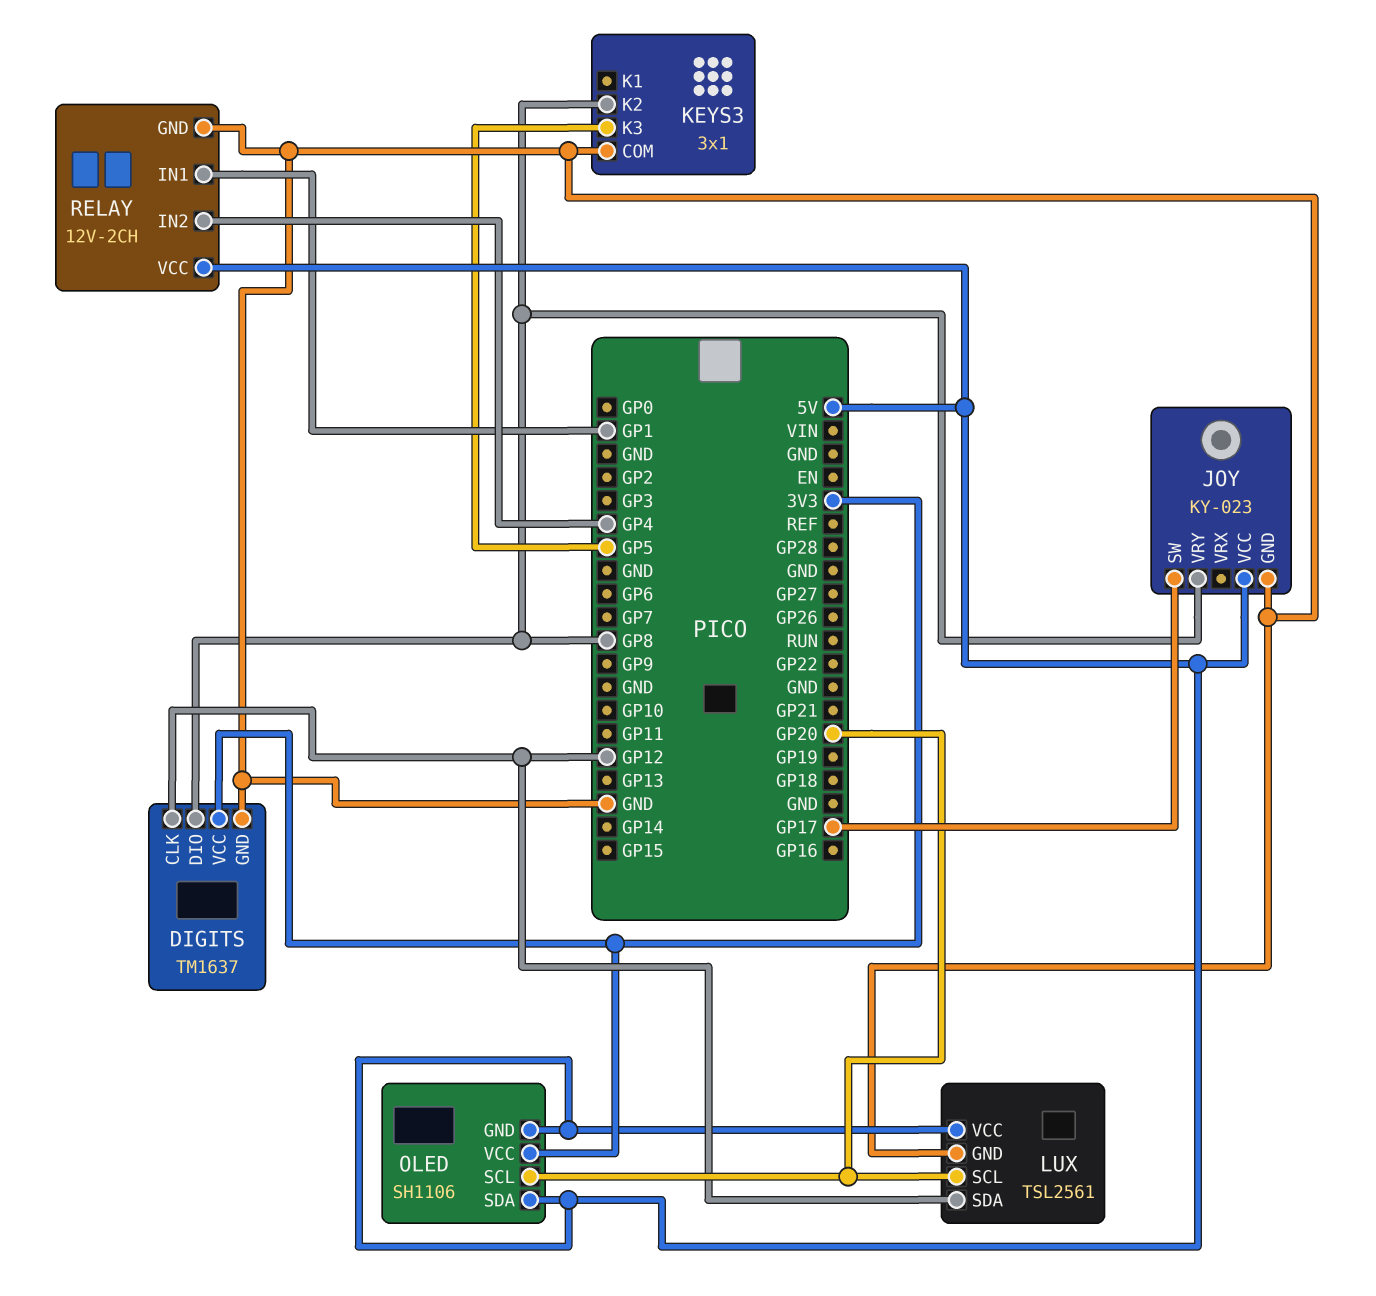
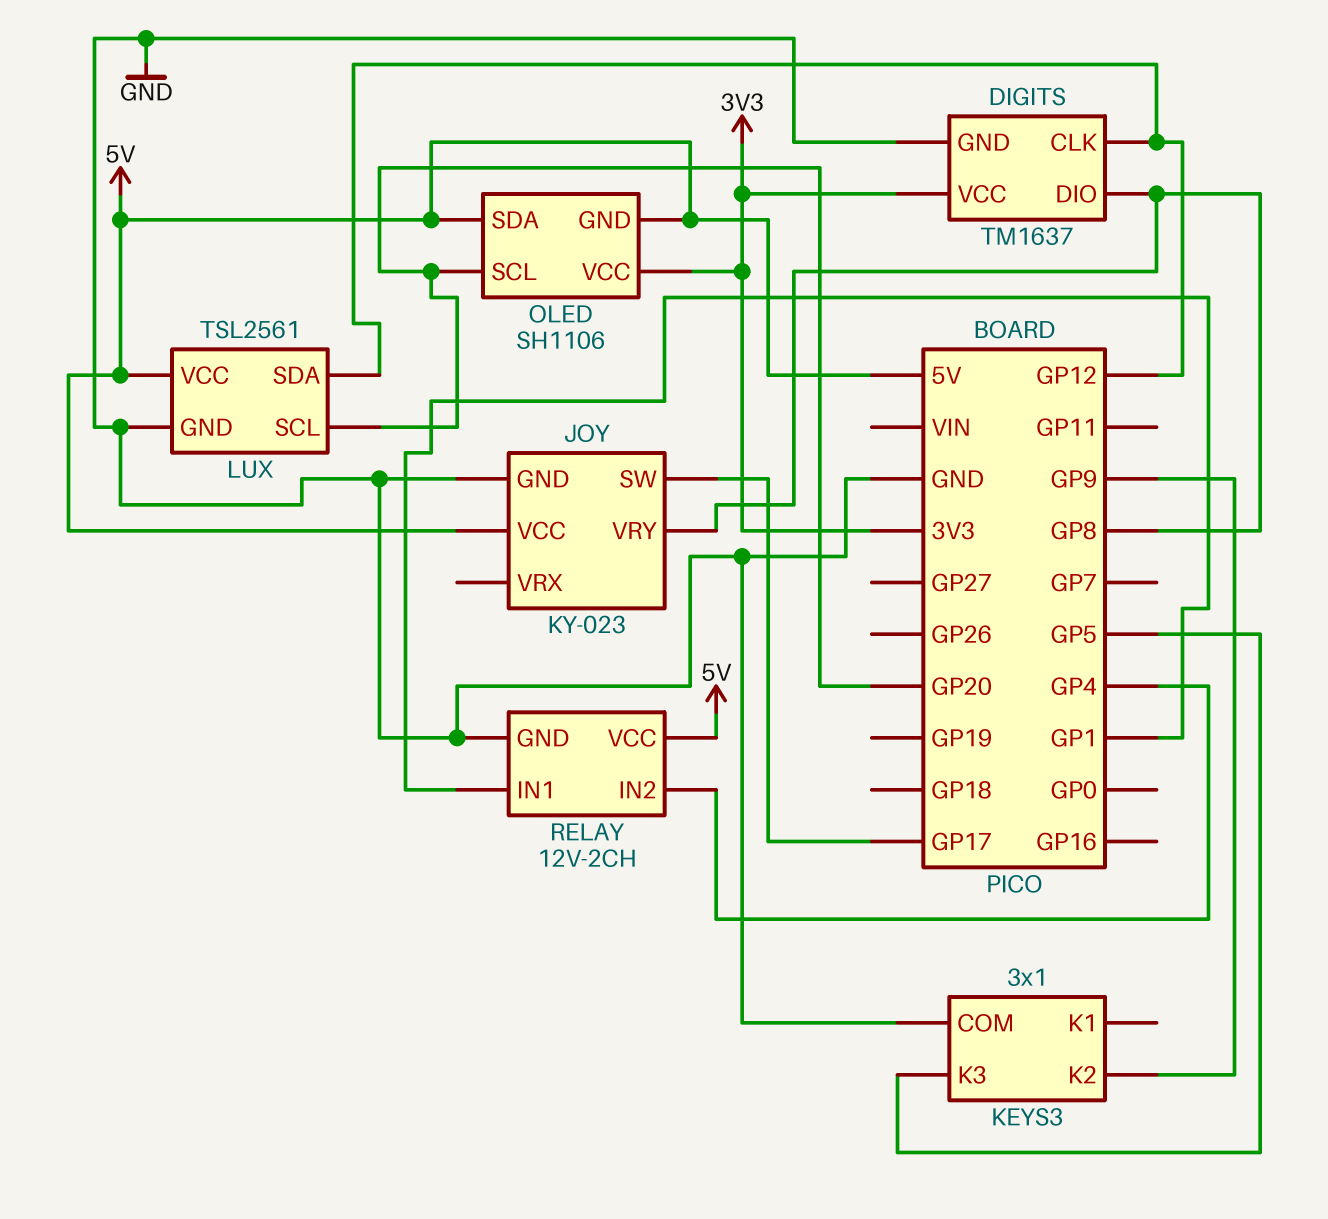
KEYS3 pin K2: GP8 -> GP9

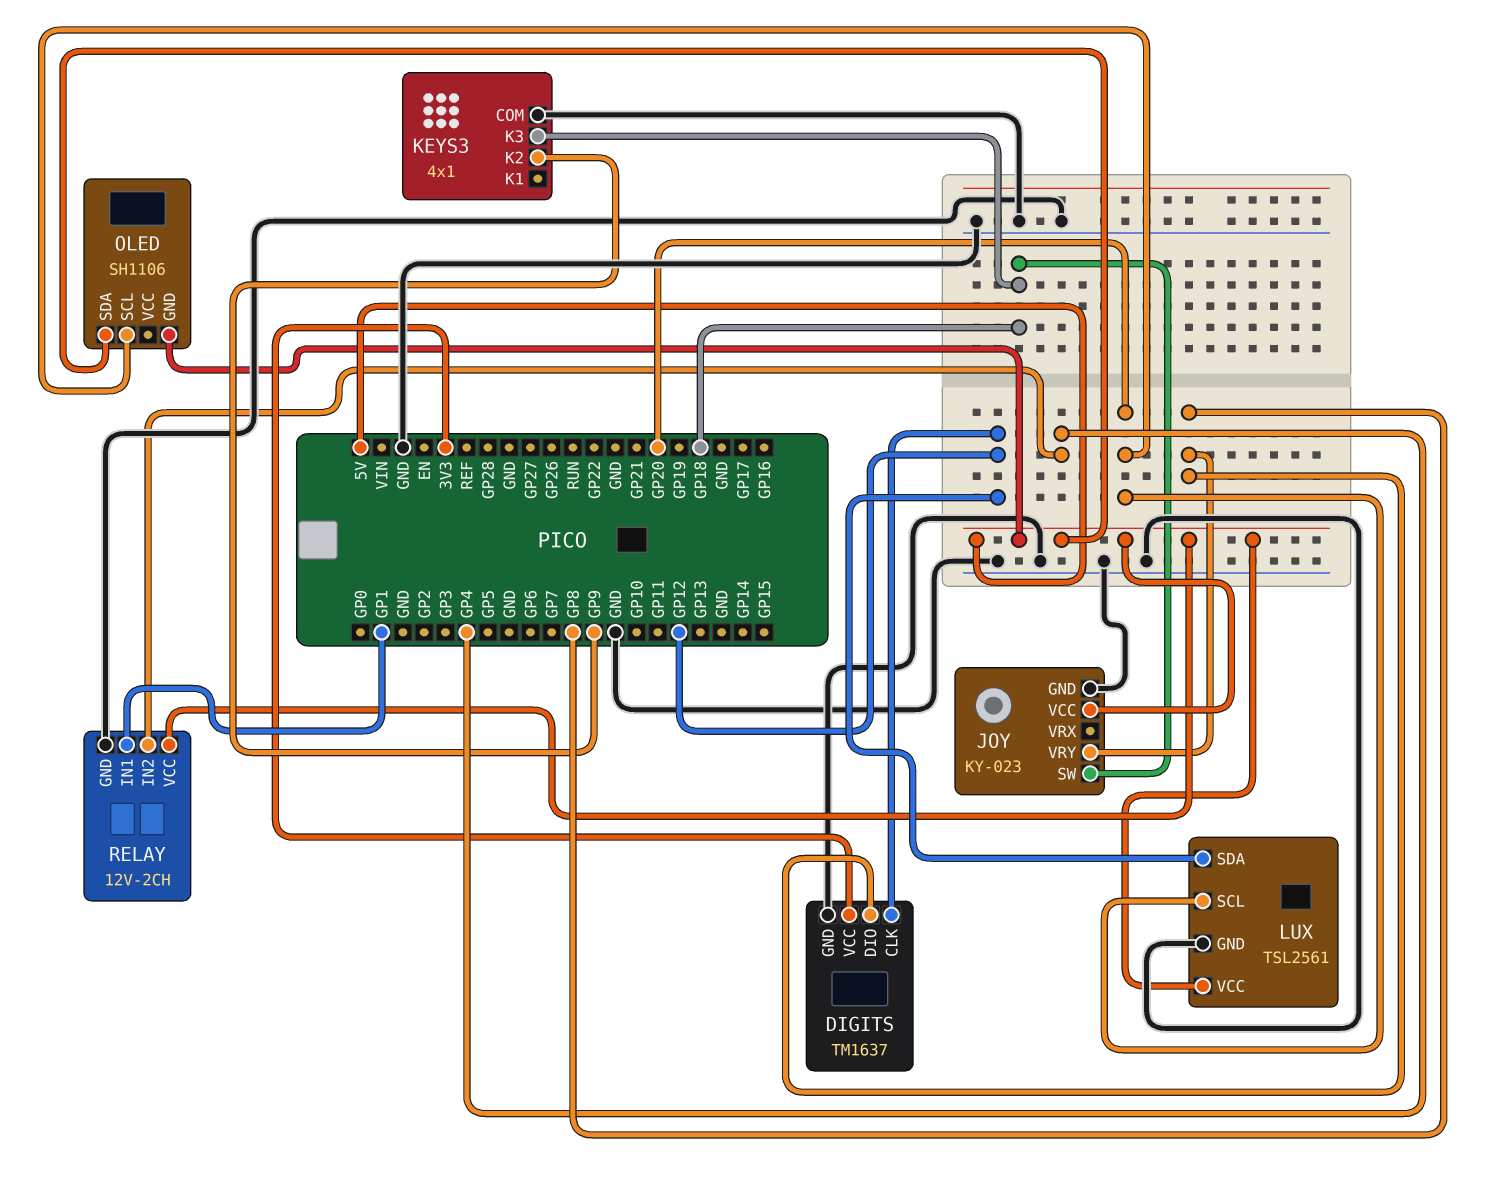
JOY pin SW: GP17 -> GP18
KEYS3: 3x1 -> 4x1
KEYS3 pin K3: GP5 -> GP18
OLED pin VCC: 3V3 -> none

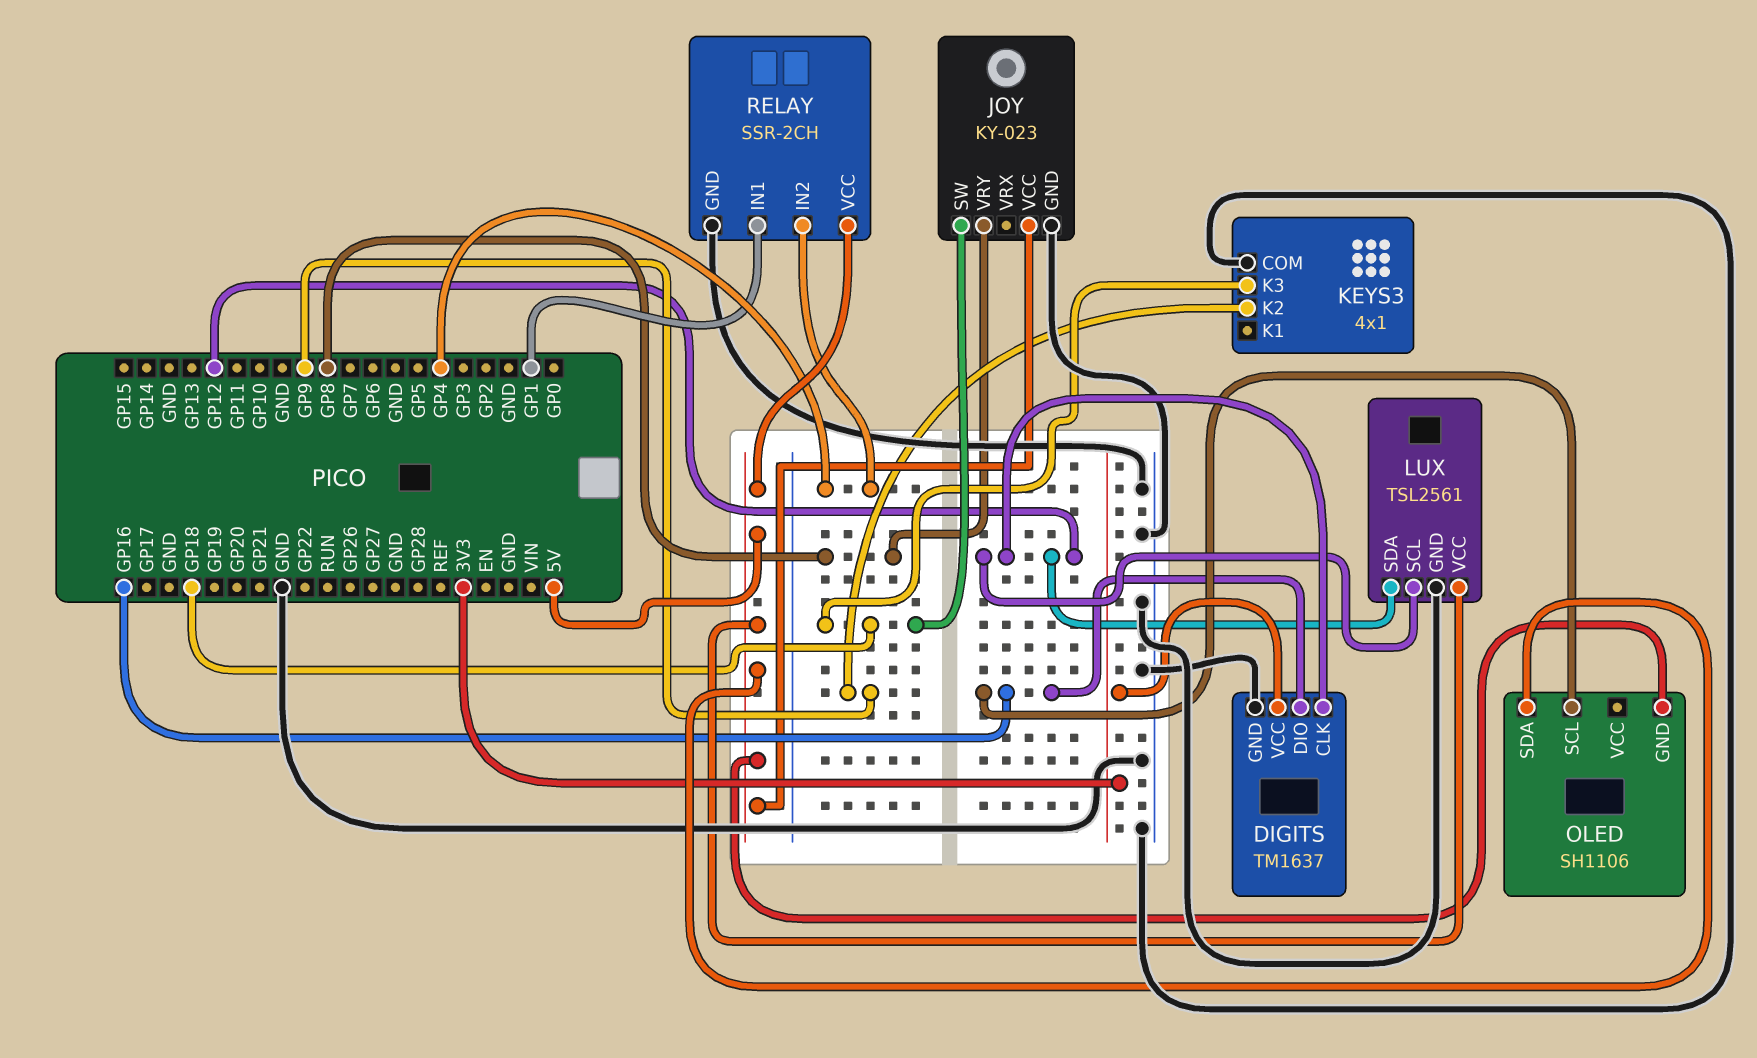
DIGITS pin DIO: GP8 -> GP16
LUX pin SCL: GP20 -> GP12
OLED pin SCL: GP20 -> GP16
RELAY: 12V-2CH -> SSR-2CH

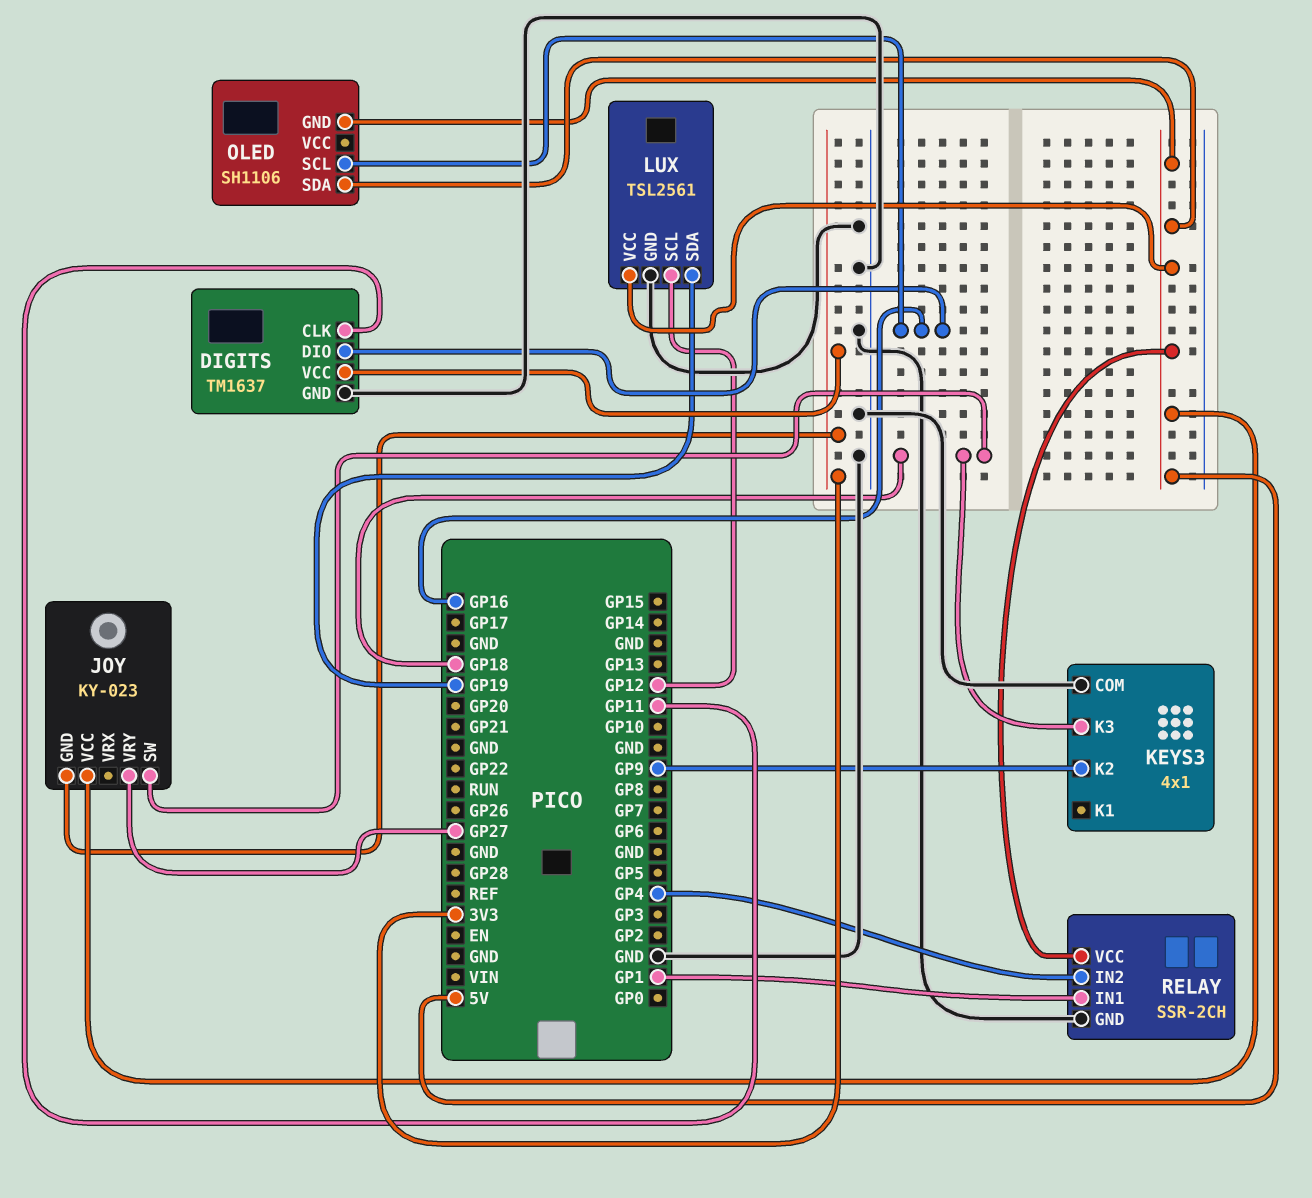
DIGITS pin CLK: GP12 -> GP11
JOY pin GND: GND -> 3V3
JOY pin VRY: GP8 -> GP27
LUX pin SDA: GP12 -> GP19

